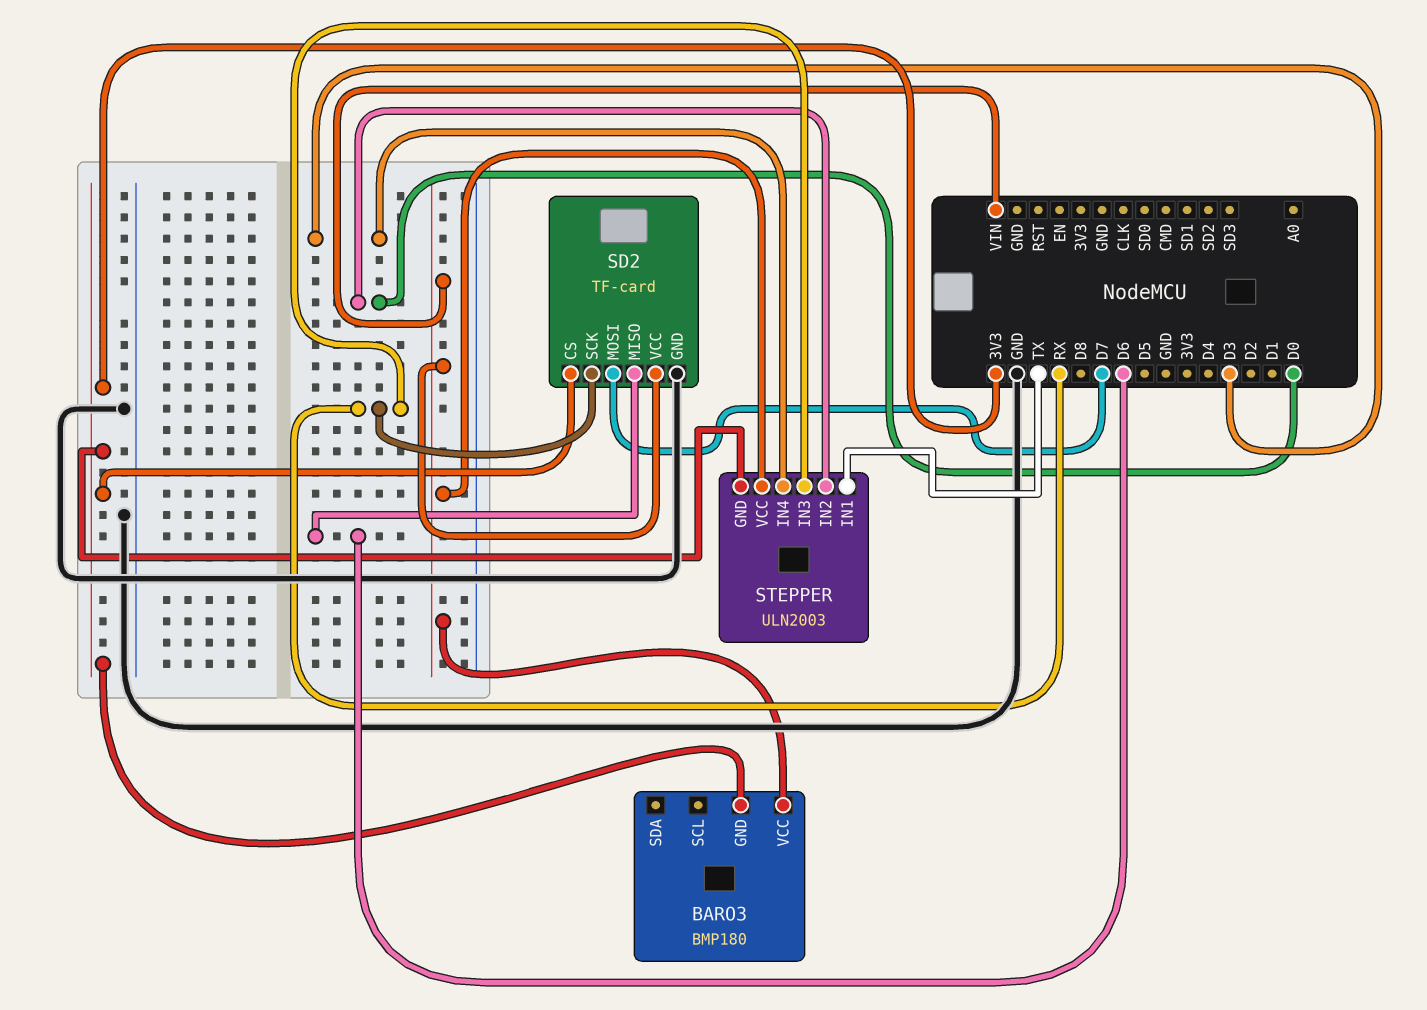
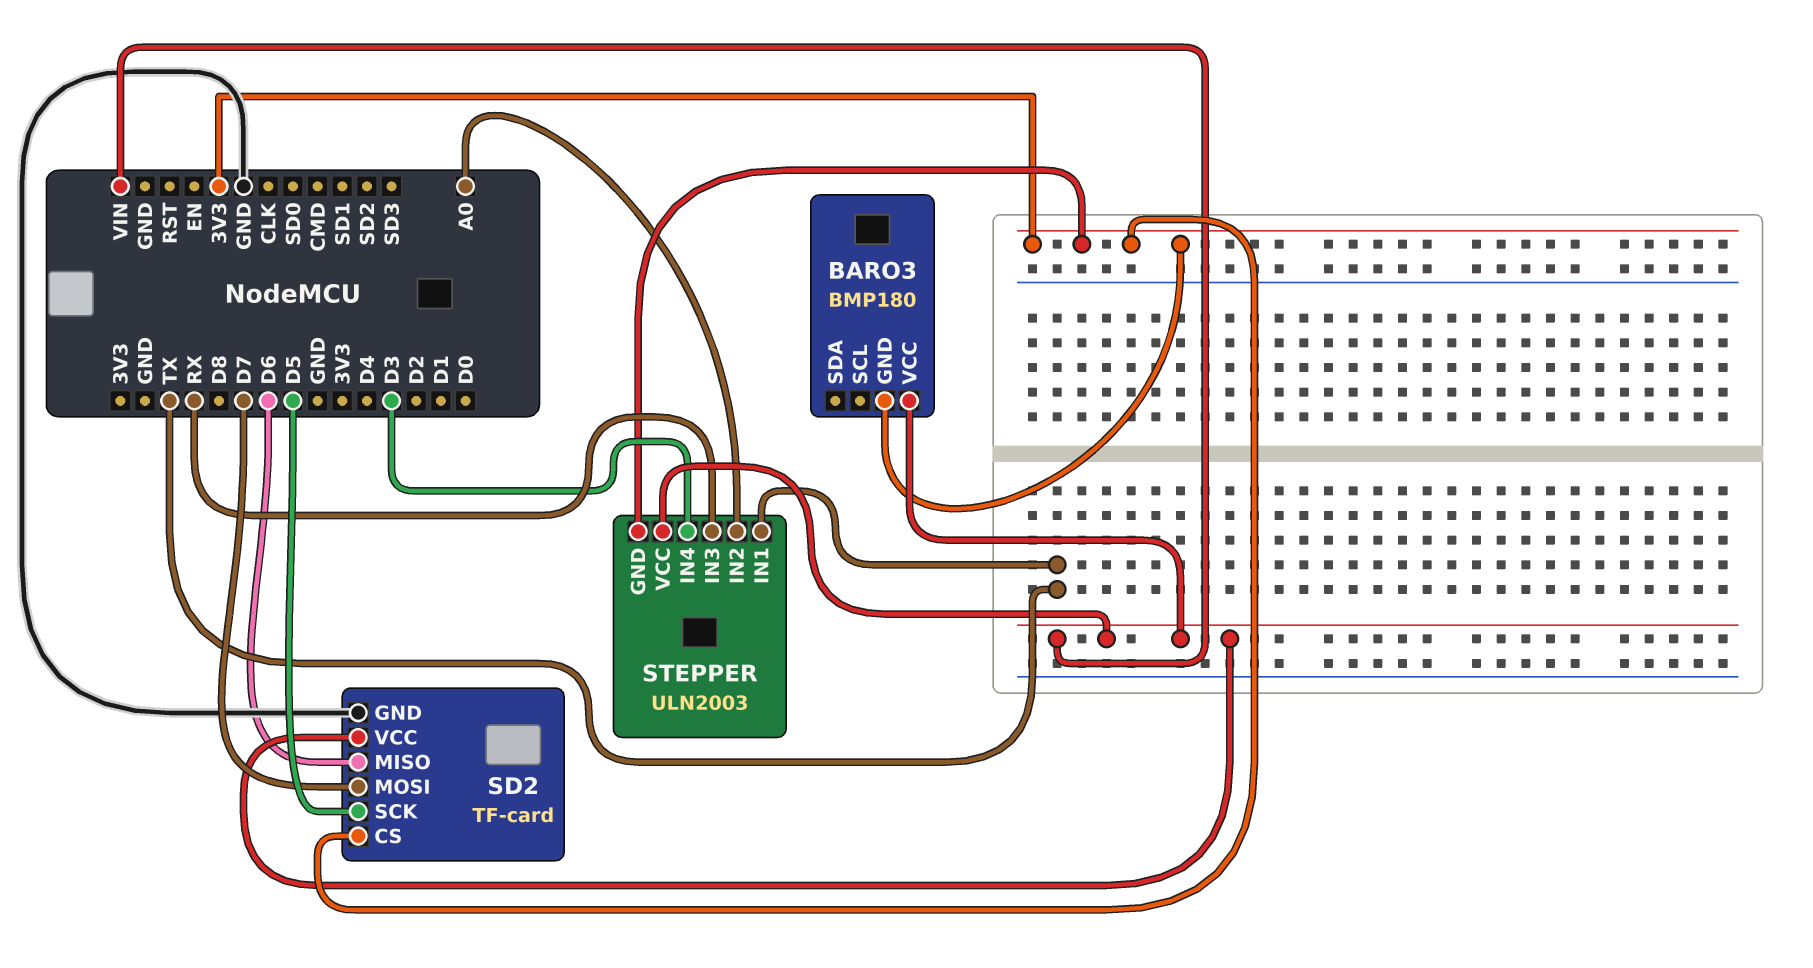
SD2 pin SCK: RX -> D5
STEPPER pin IN2: D0 -> A0

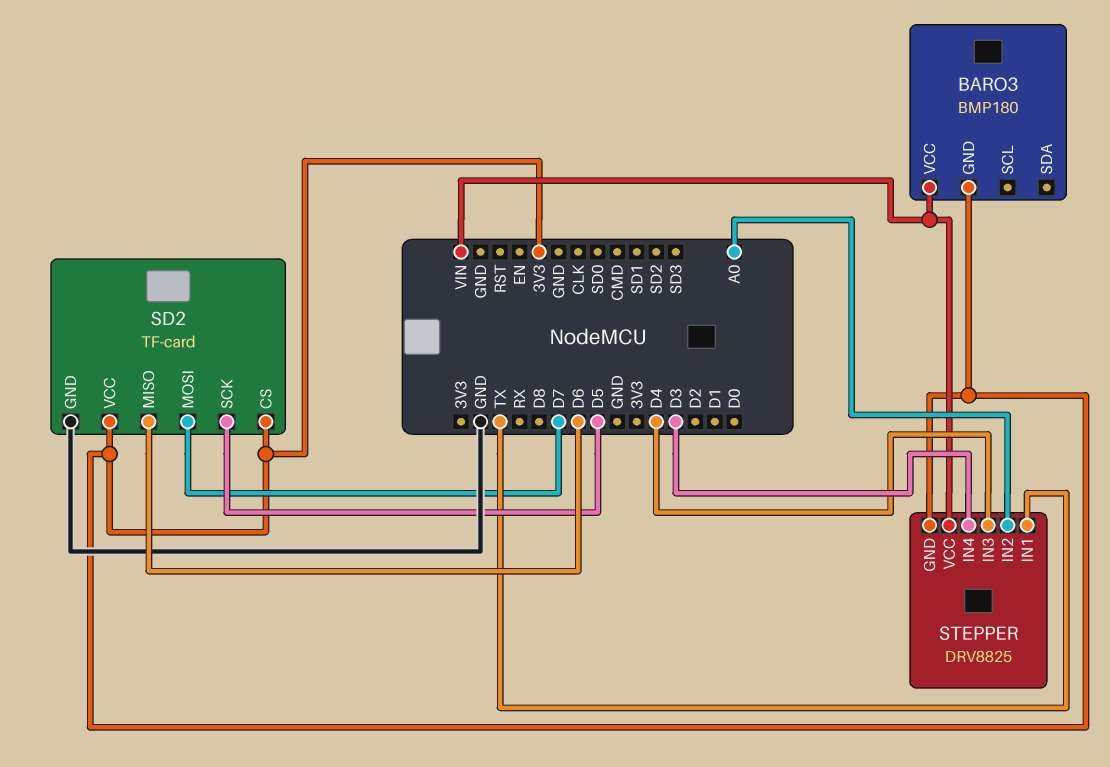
SD2 pin VCC: VIN -> 3V3
STEPPER: ULN2003 -> DRV8825
STEPPER pin IN3: RX -> D4

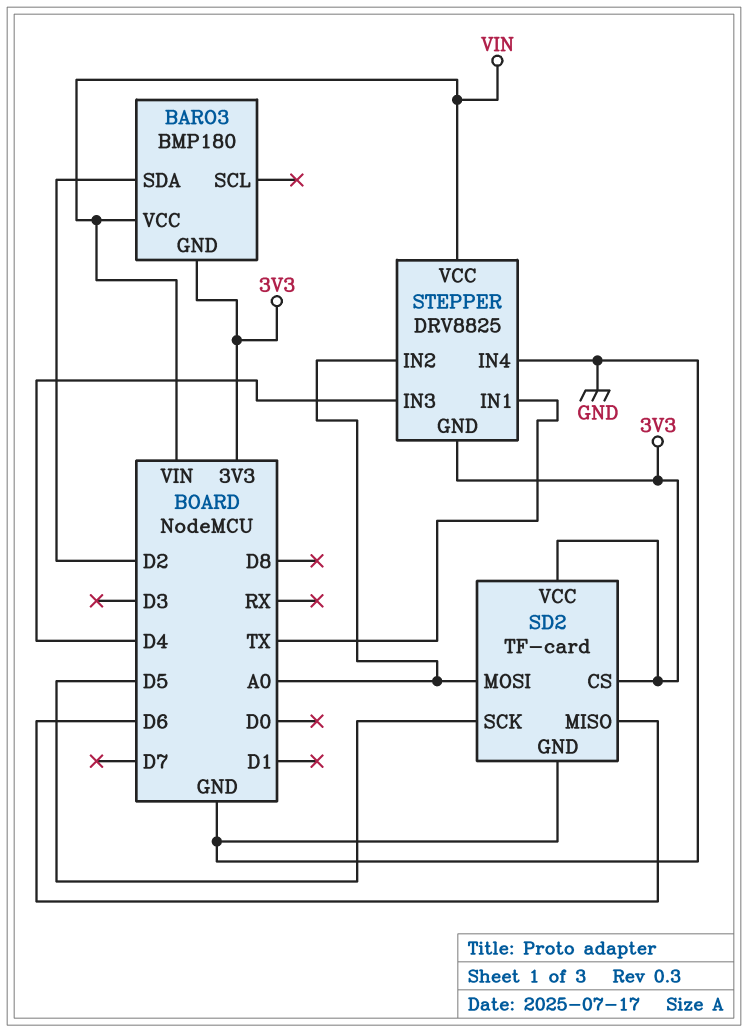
BARO3 pin SDA: none -> D2
SD2 pin MOSI: D7 -> A0
STEPPER pin IN4: D3 -> GND

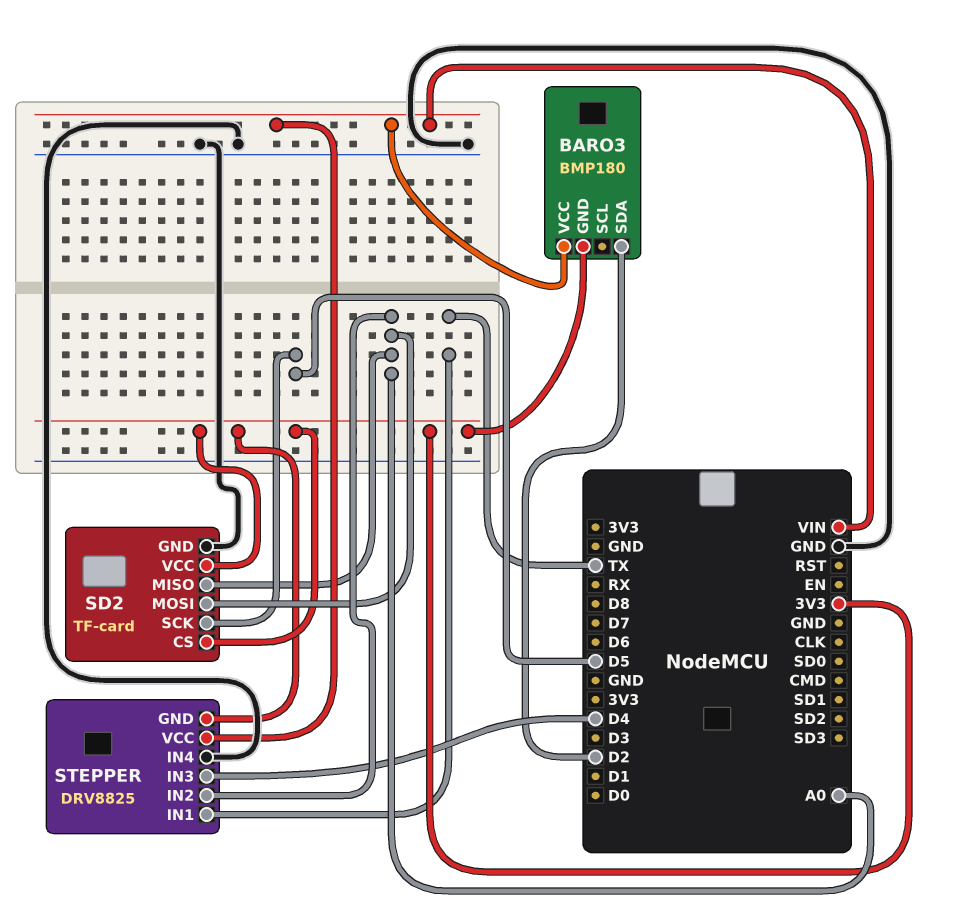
SD2 pin MISO: D6 -> A0

